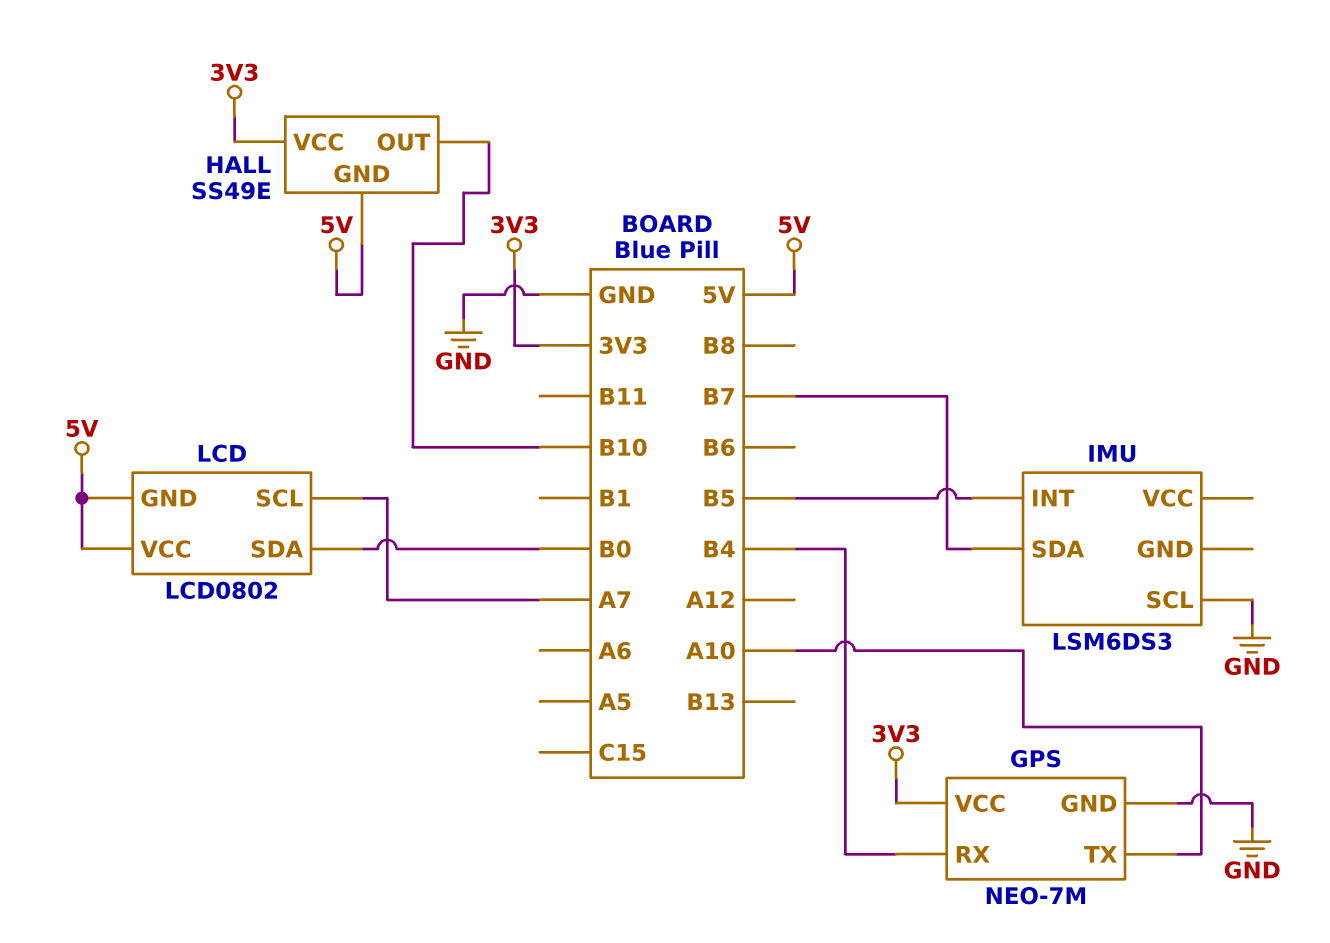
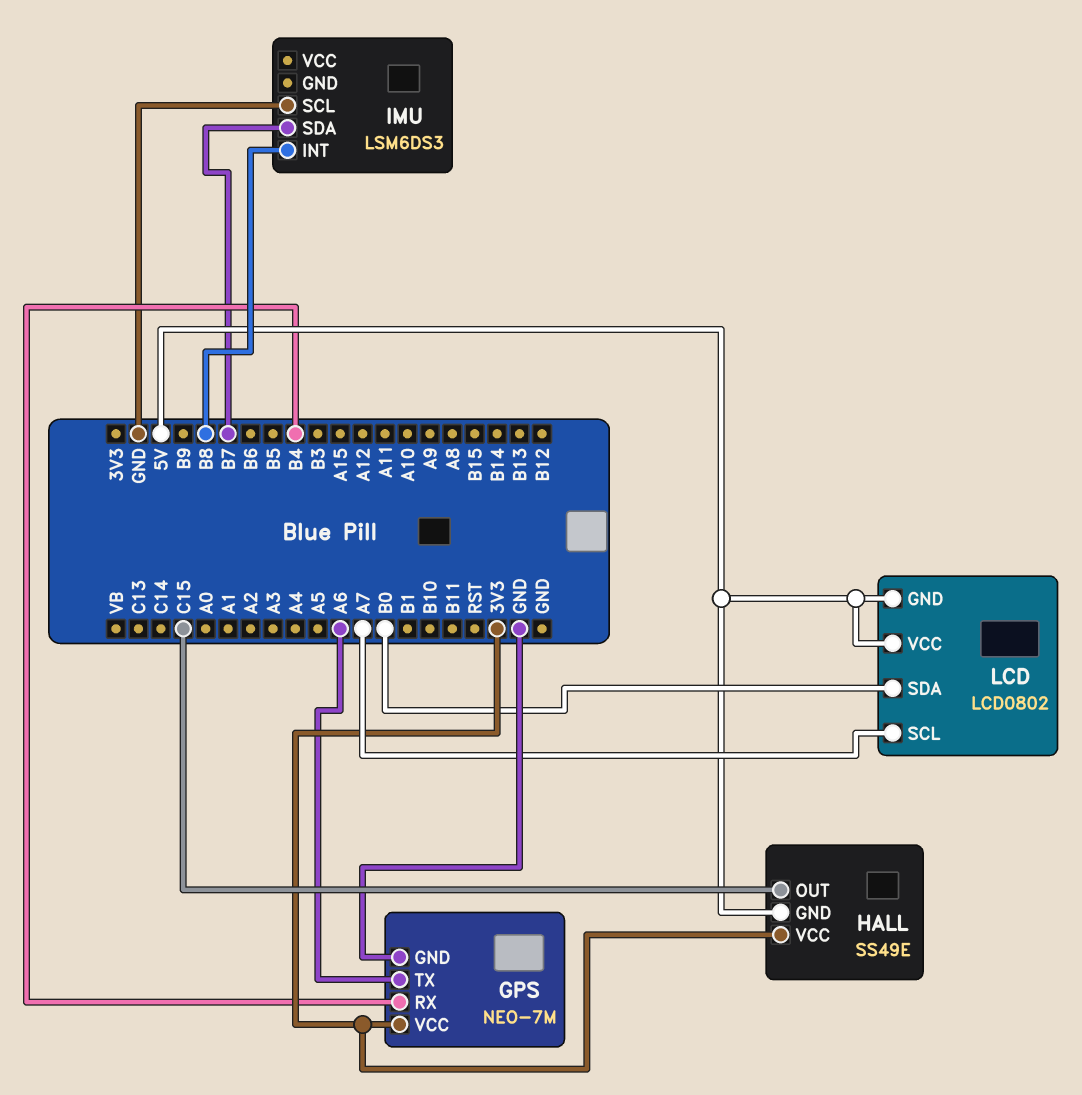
GPS pin TX: A10 -> A6
HALL pin OUT: B10 -> C15
IMU pin INT: B5 -> B8

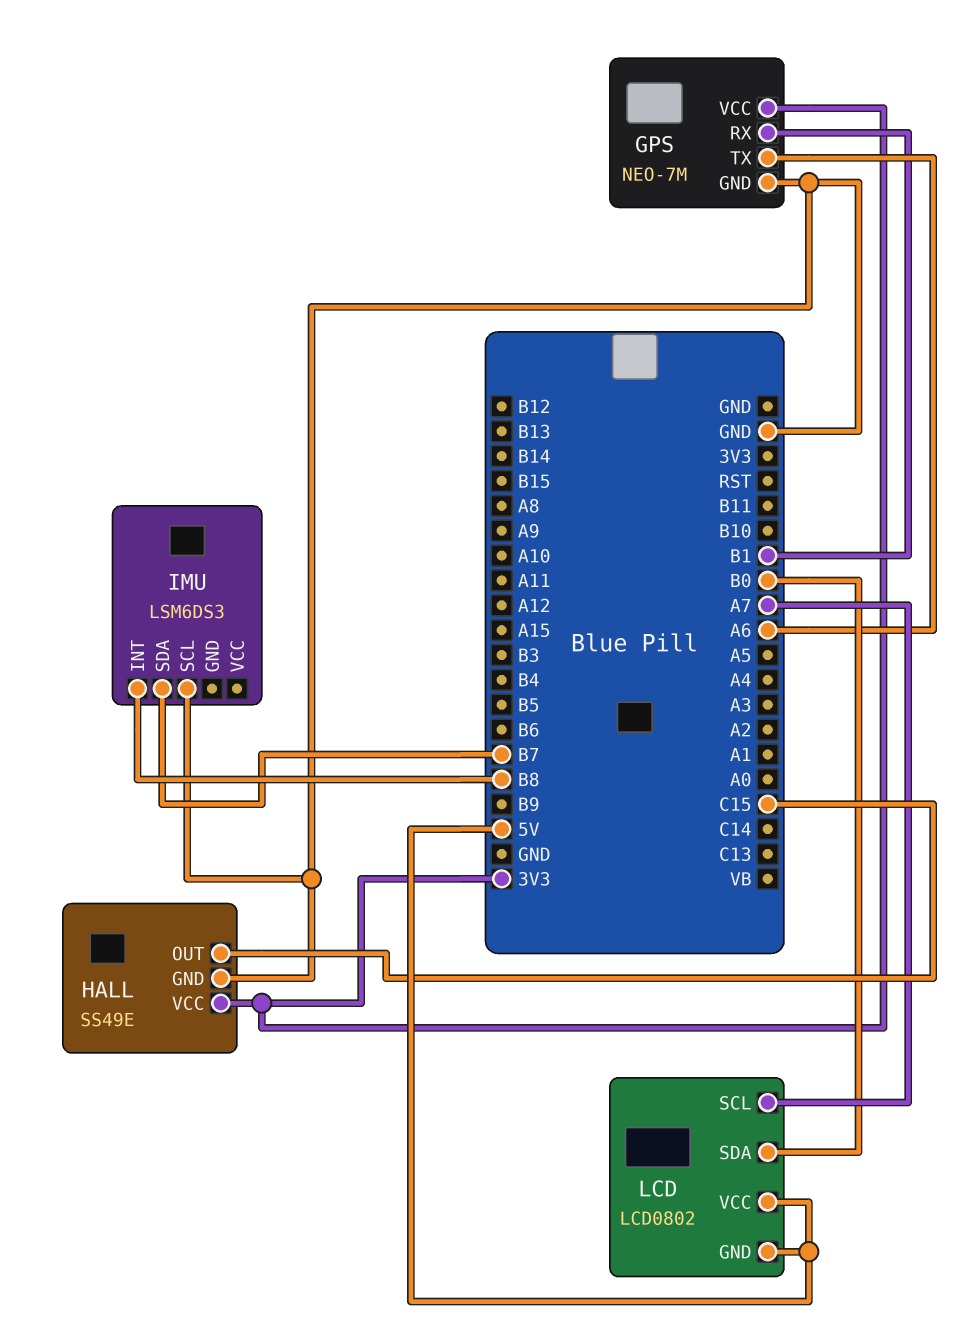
GPS pin RX: B4 -> B1
HALL pin GND: 5V -> GND

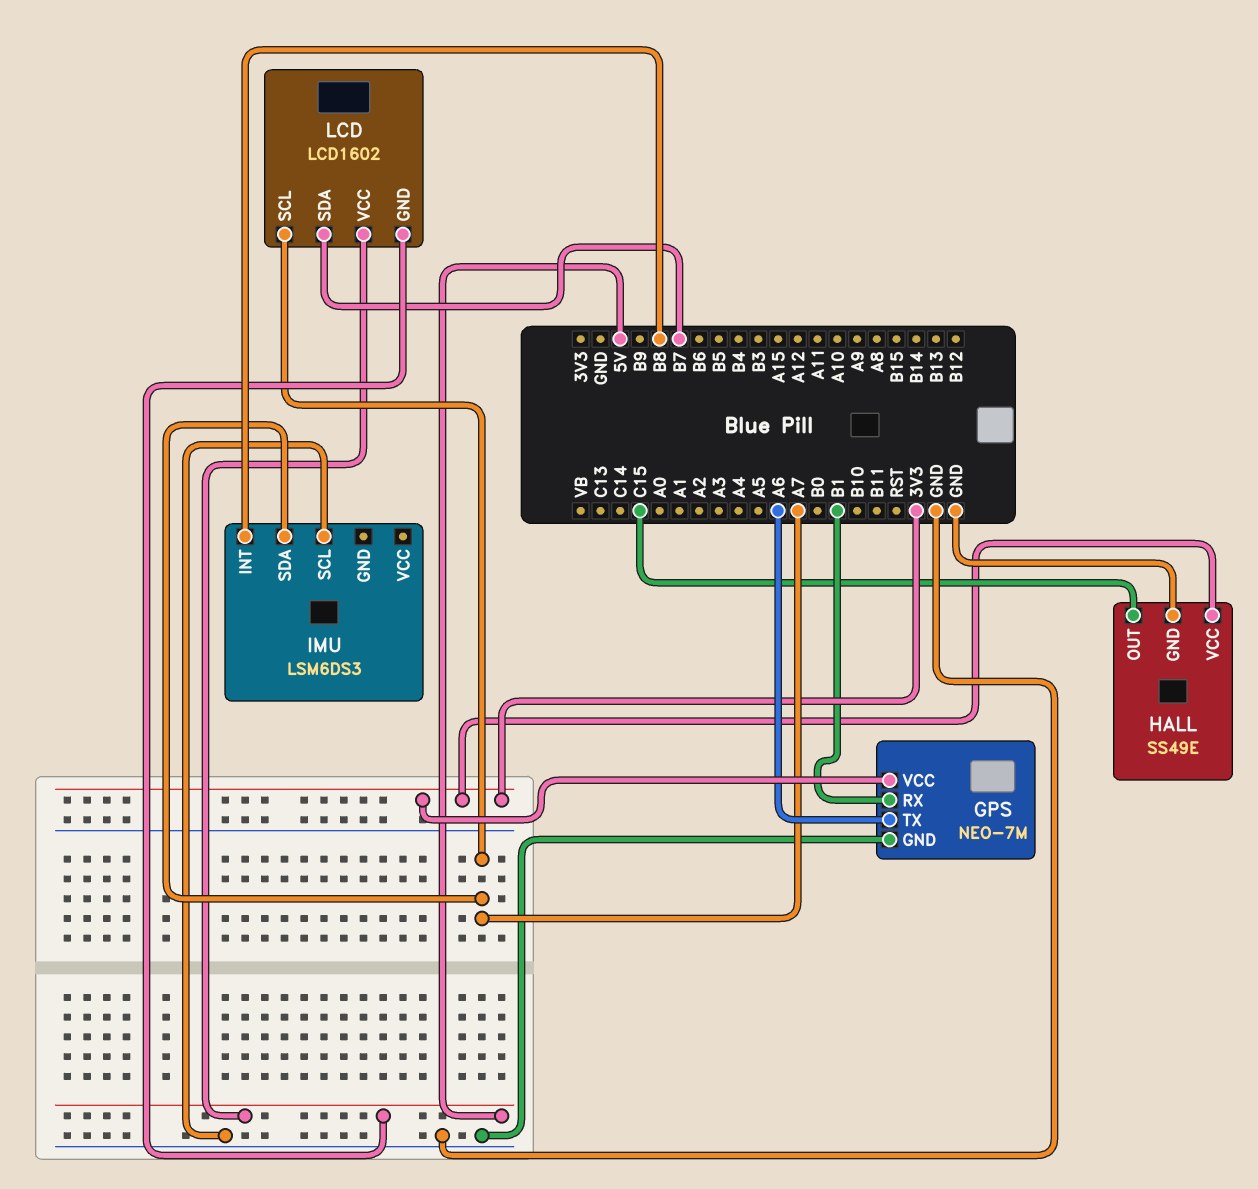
IMU pin SDA: B7 -> A7
LCD: LCD0802 -> LCD1602
LCD pin SDA: B0 -> B7

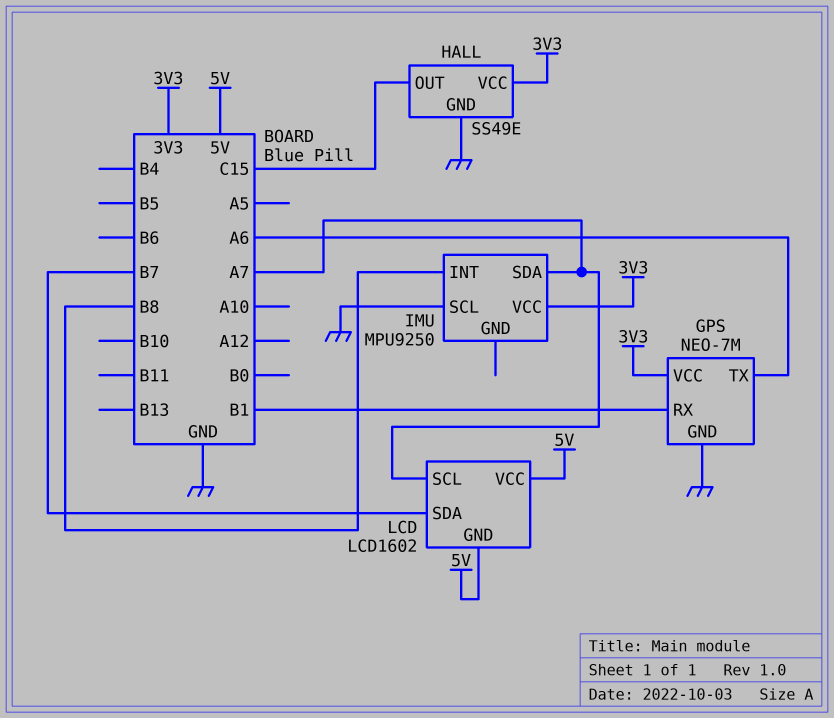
IMU: LSM6DS3 -> MPU9250
IMU pin VCC: none -> 3V3

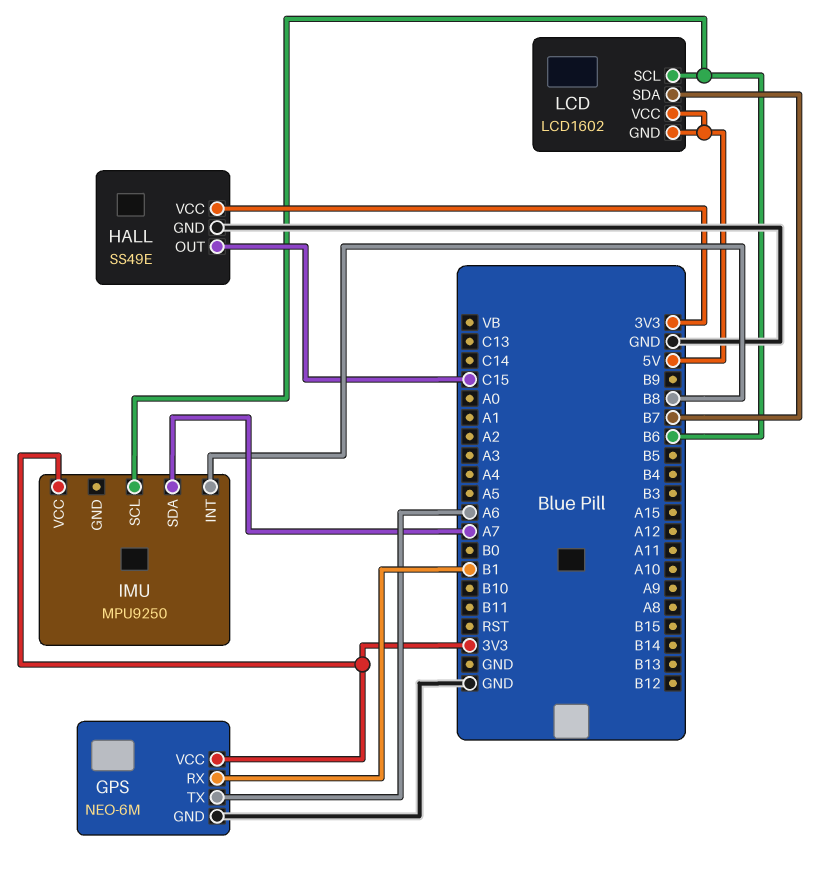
GPS: NEO-7M -> NEO-6M
IMU pin SCL: GND -> B6
LCD pin SCL: A7 -> B6

